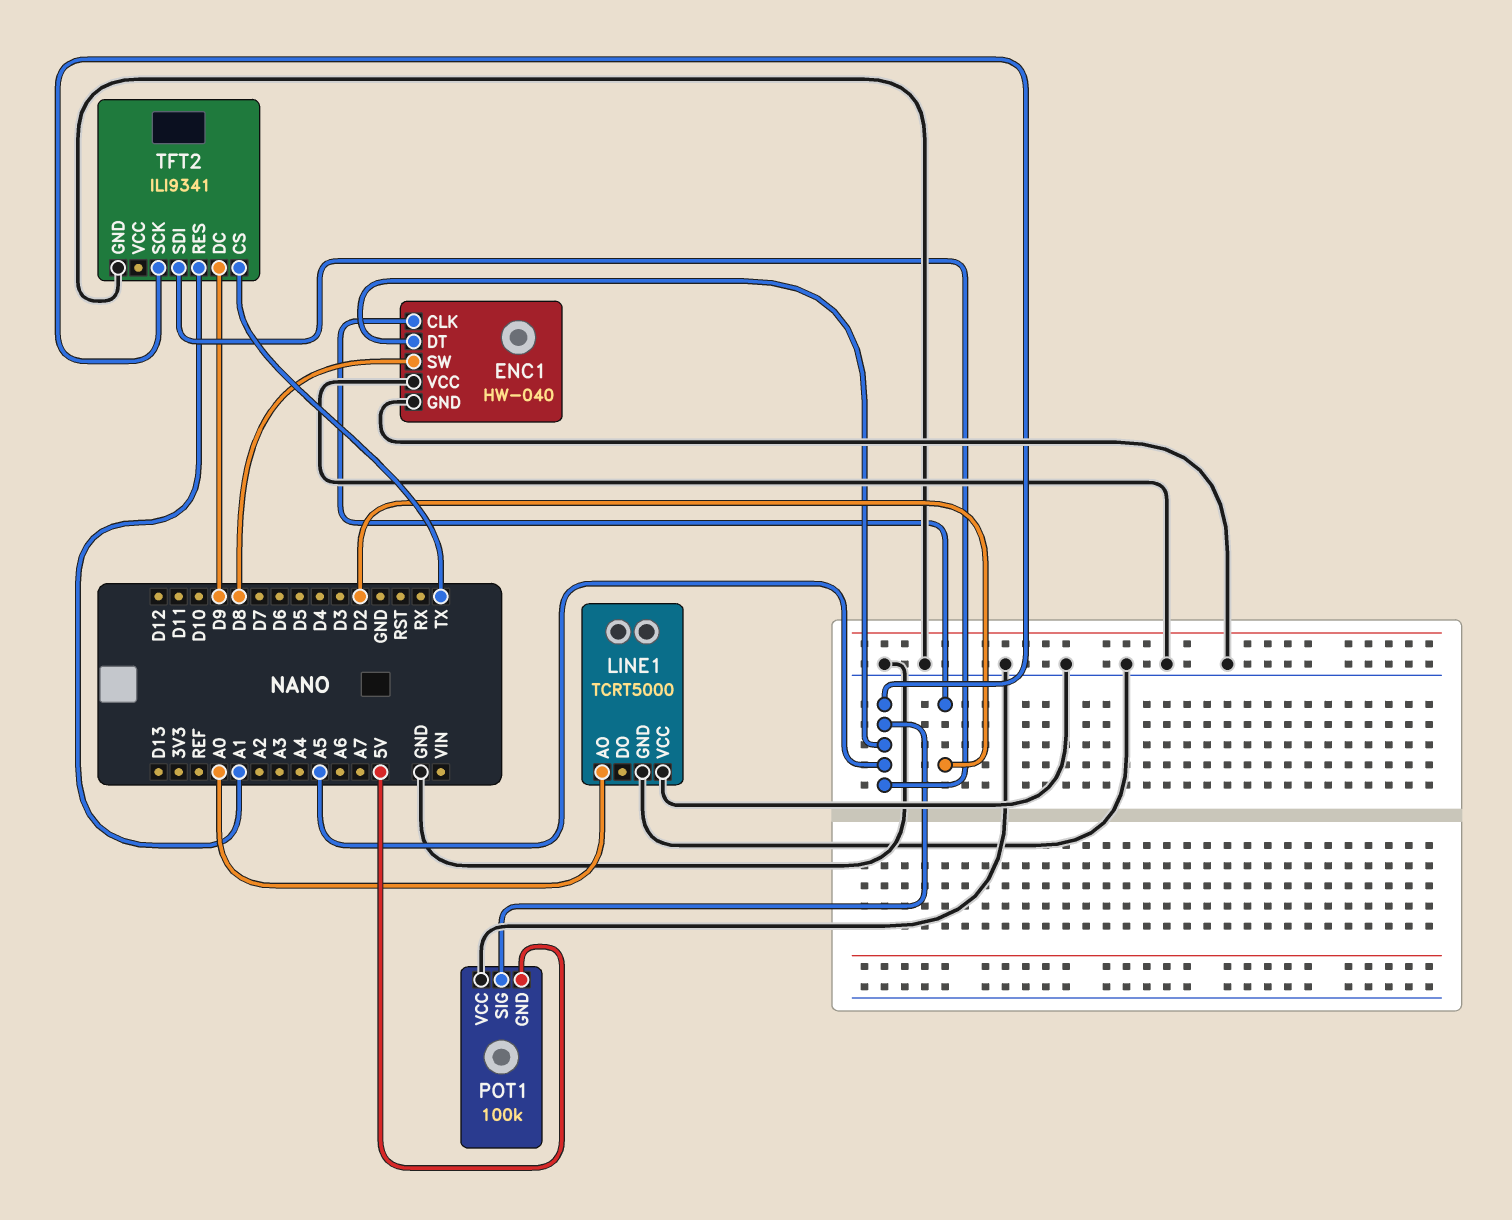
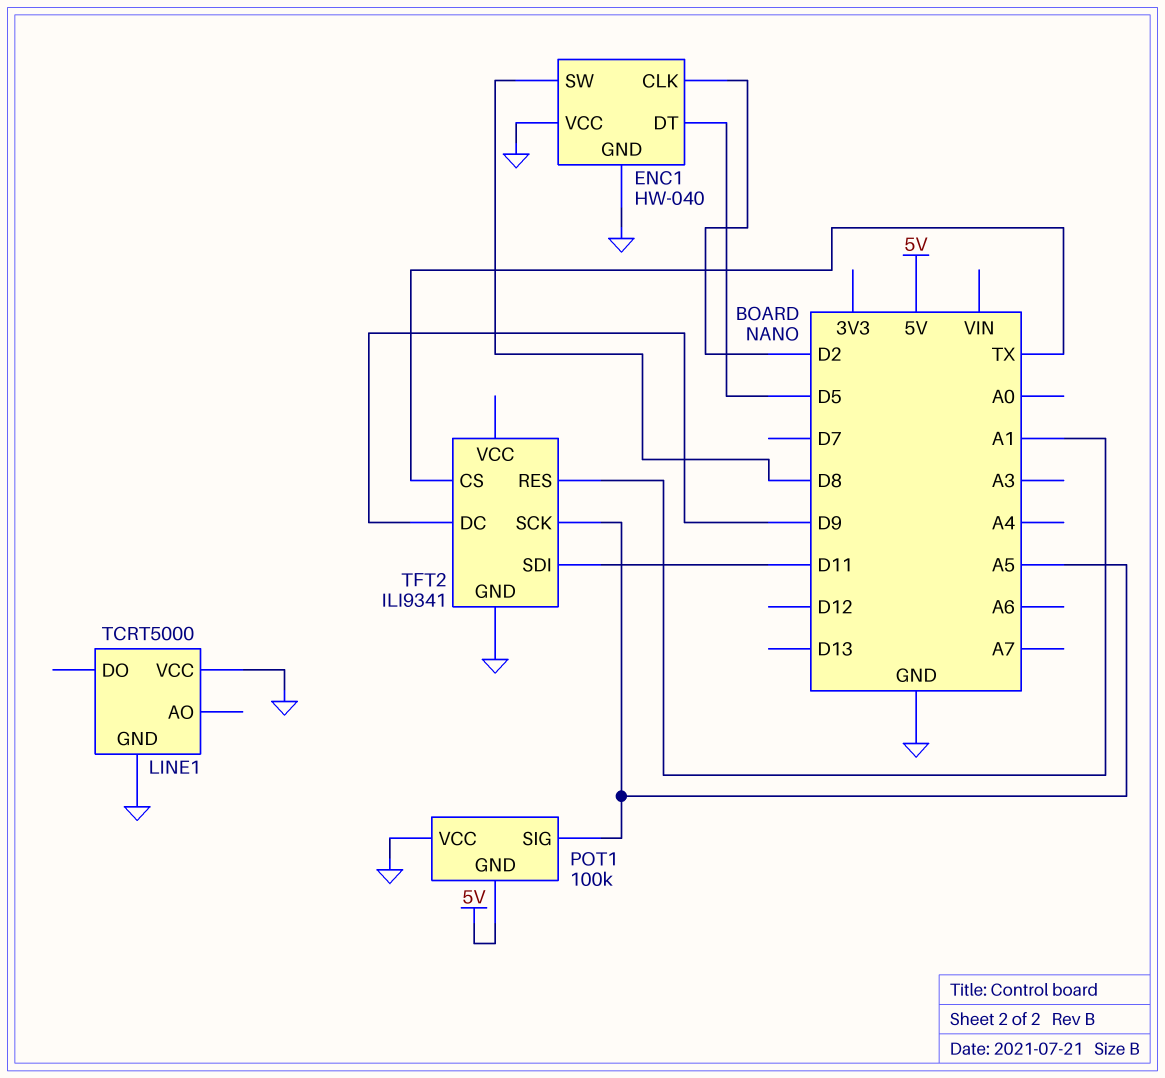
ENC1 pin DT: A5 -> D5
LINE1 pin AO: A0 -> none
TFT2 pin SDI: A5 -> D11

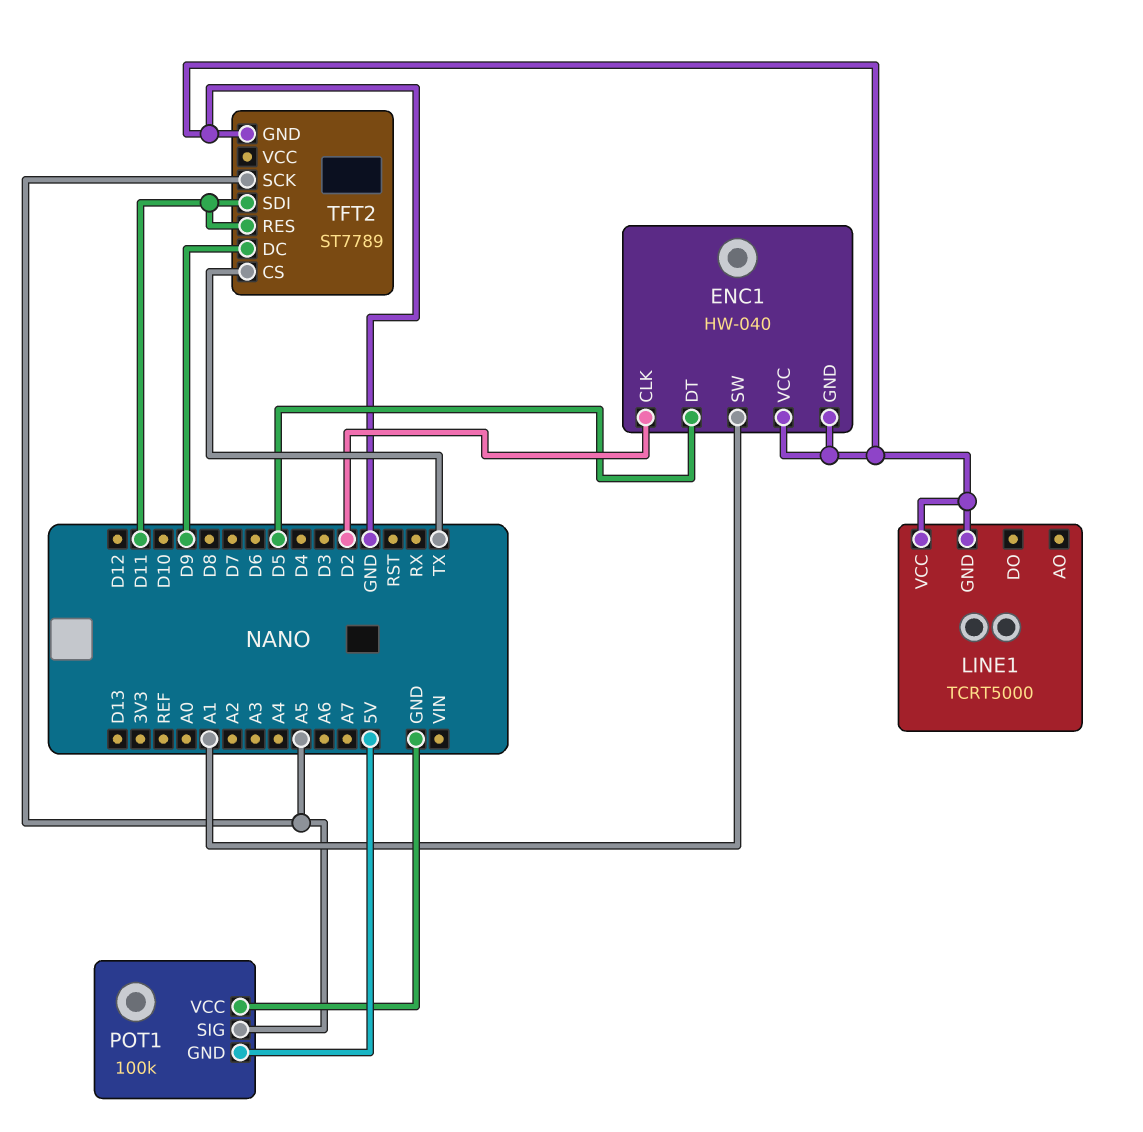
ENC1 pin SW: D8 -> A1
TFT2: ILI9341 -> ST7789
TFT2 pin RES: A1 -> D11

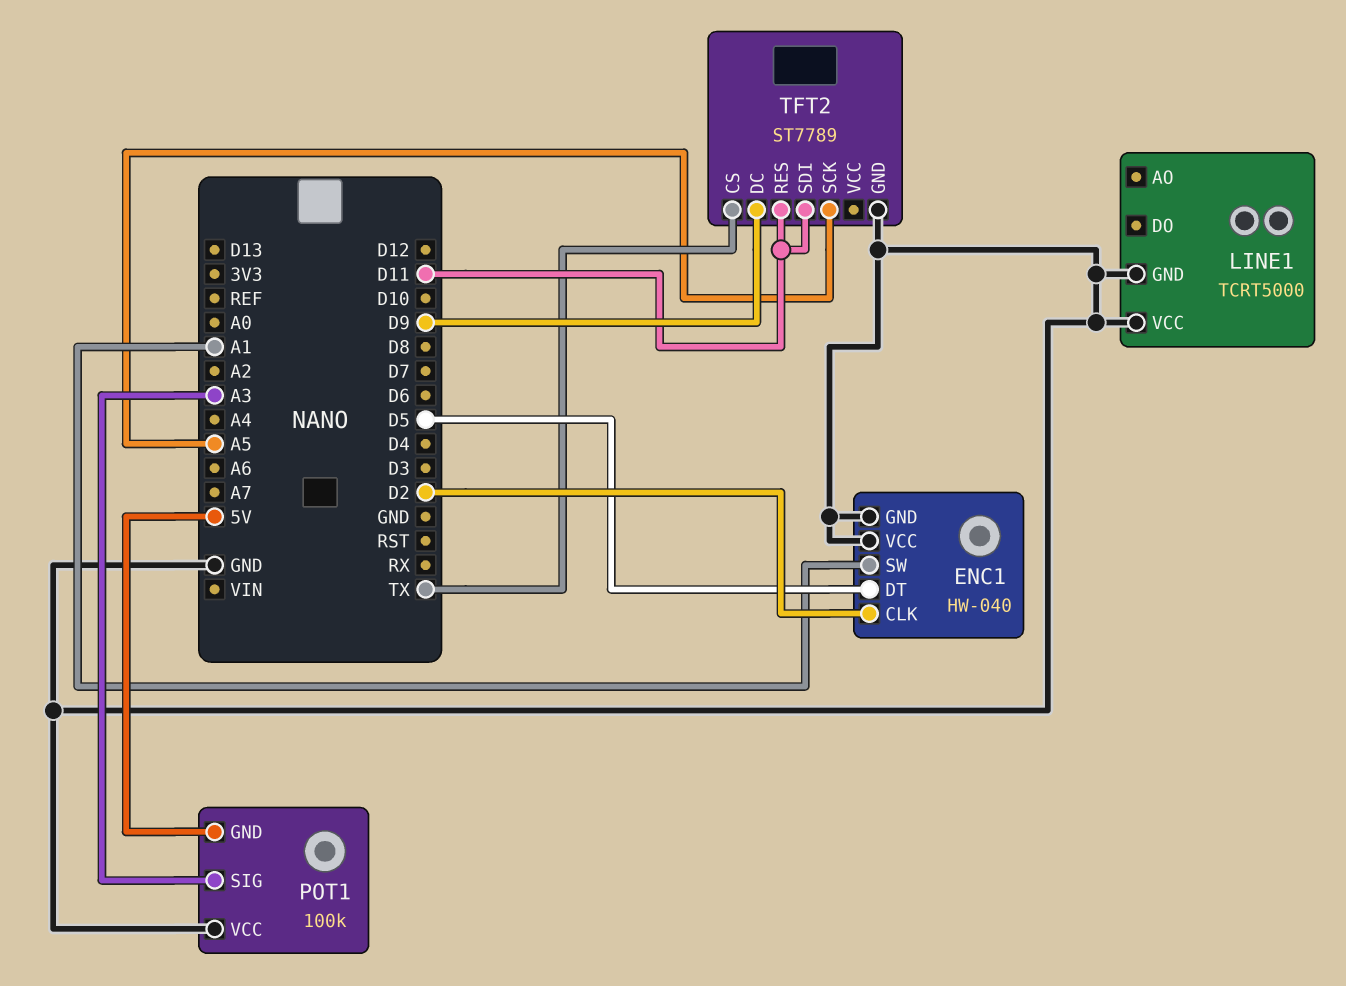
POT1 pin SIG: A5 -> A3

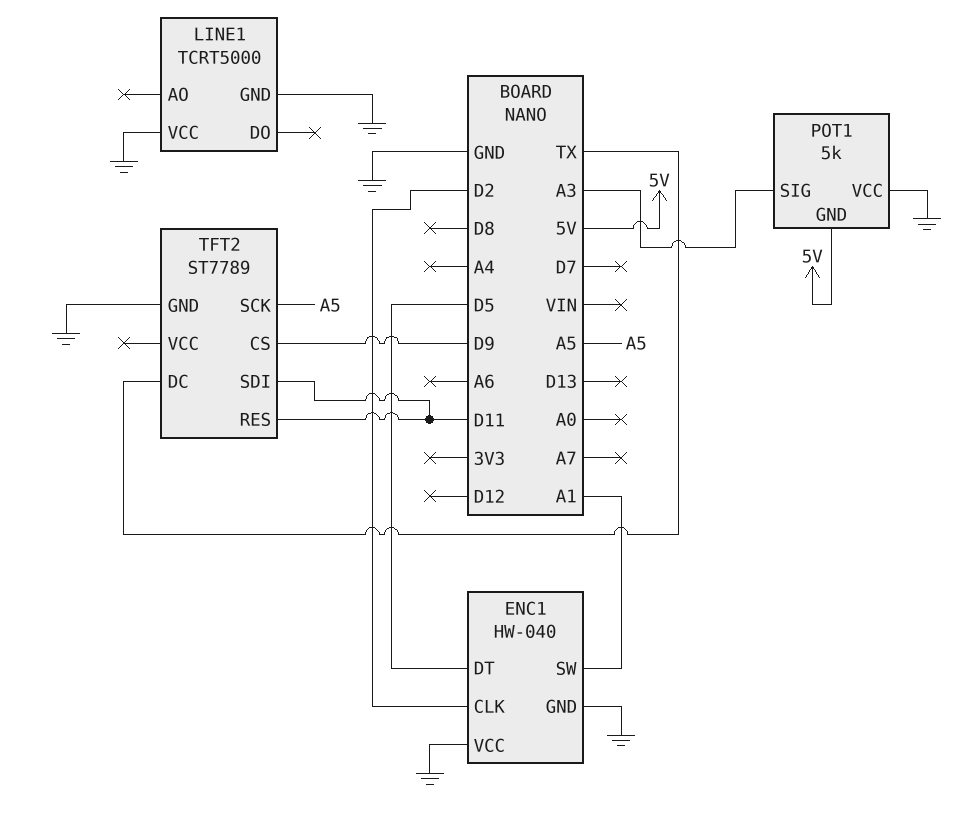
POT1: 100k -> 5k
TFT2 pin CS: TX -> D9
TFT2 pin DC: D9 -> TX

